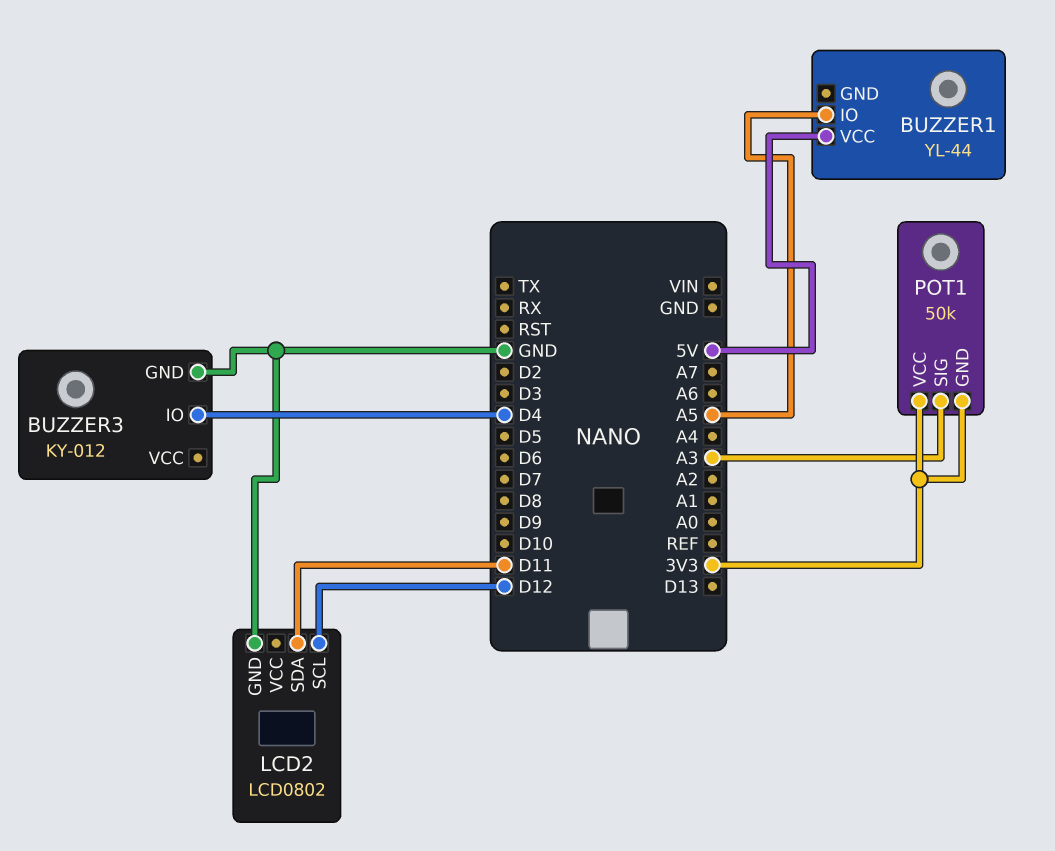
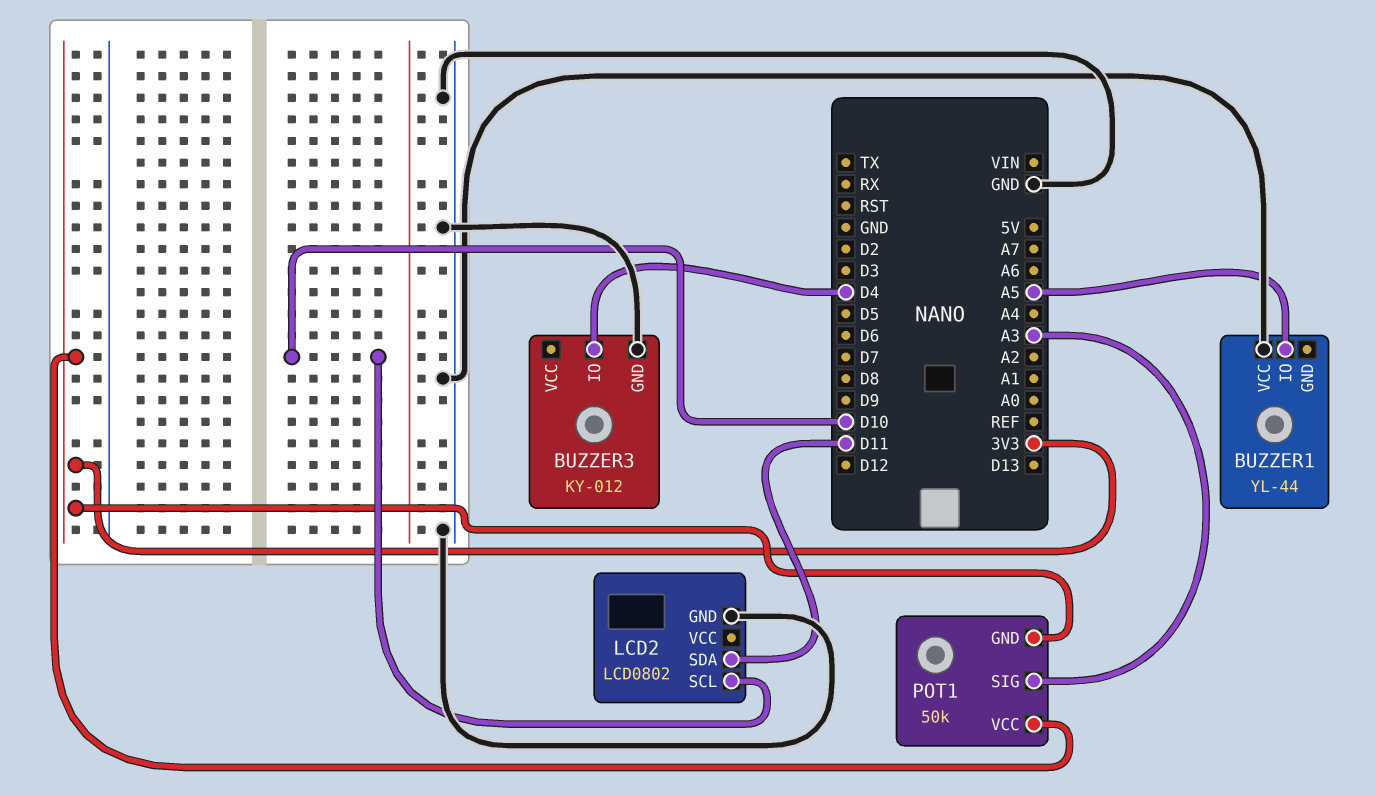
BUZZER1 pin VCC: 5V -> GND
LCD2 pin SCL: D12 -> D10

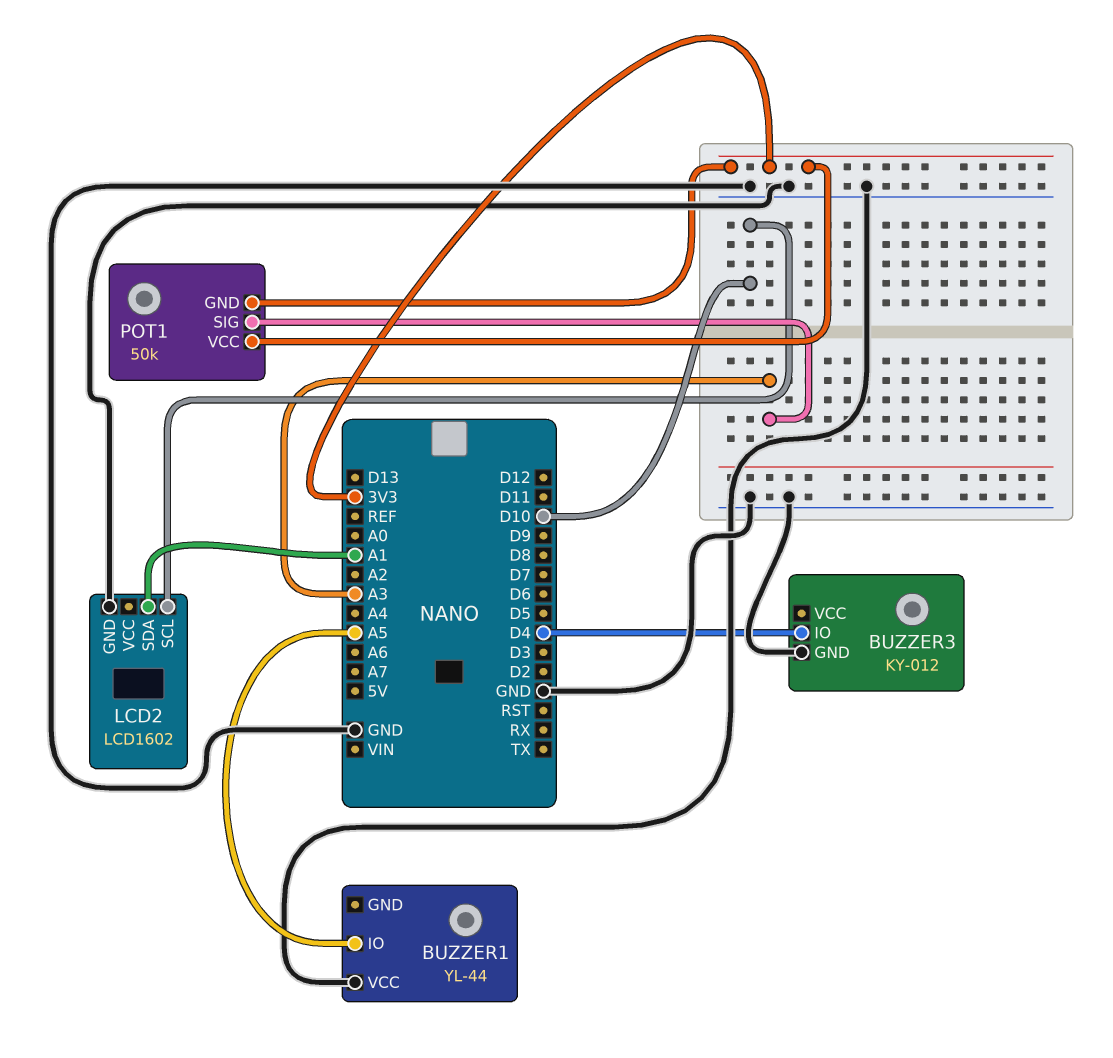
LCD2: LCD0802 -> LCD1602
LCD2 pin SDA: D11 -> A1

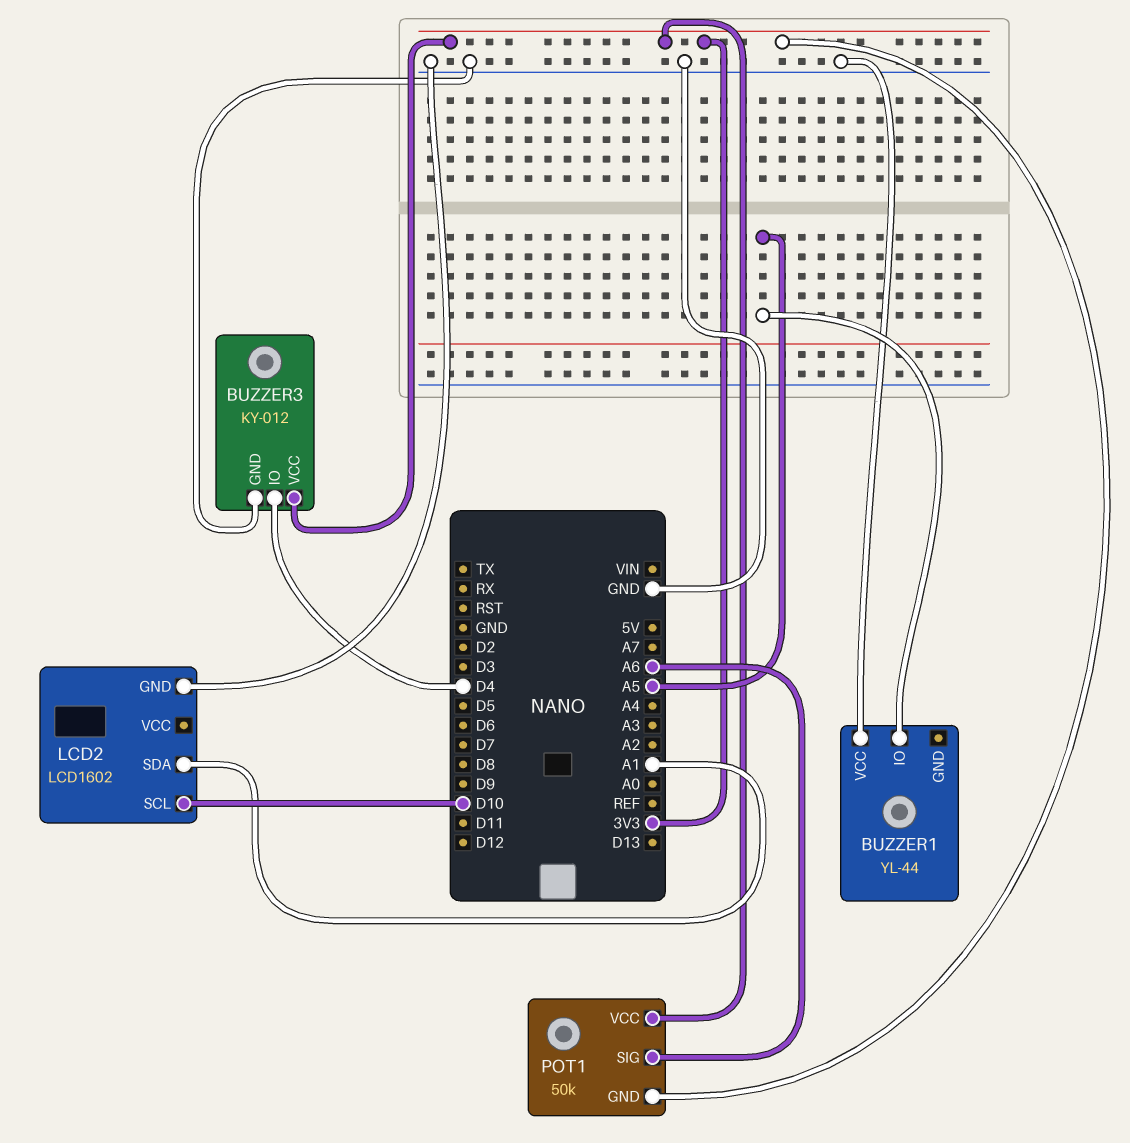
BUZZER3 pin VCC: none -> 3V3
POT1 pin SIG: A3 -> A6

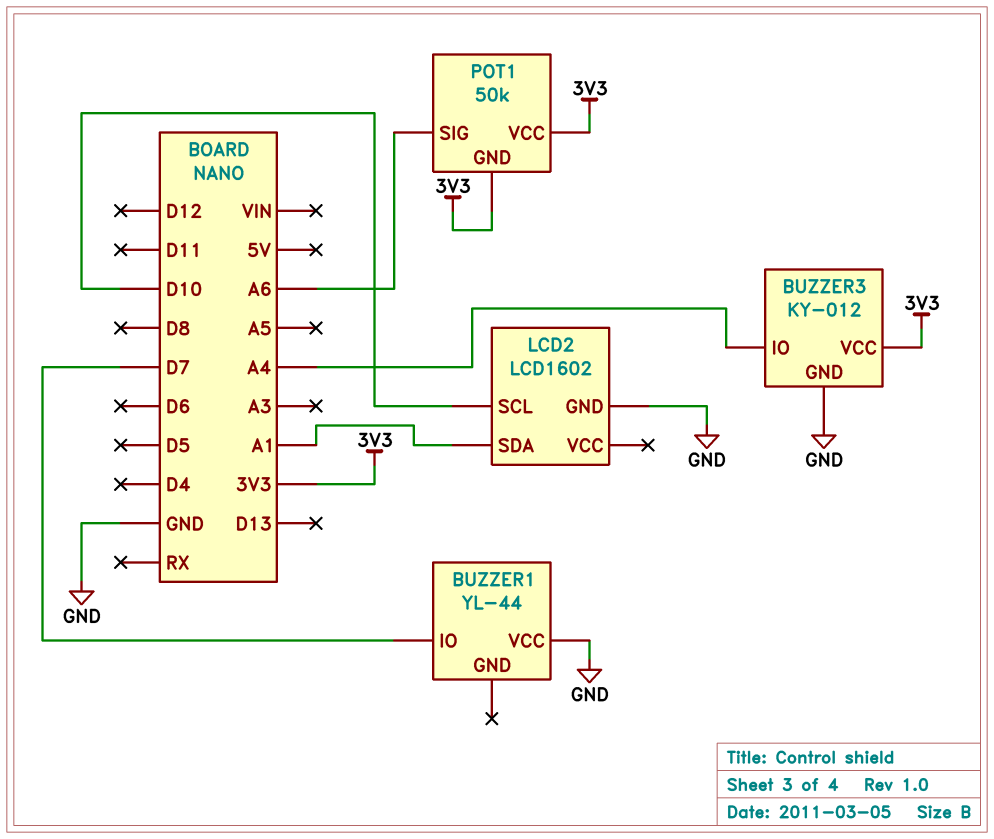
BUZZER1 pin IO: A5 -> D7
BUZZER3 pin IO: D4 -> A4

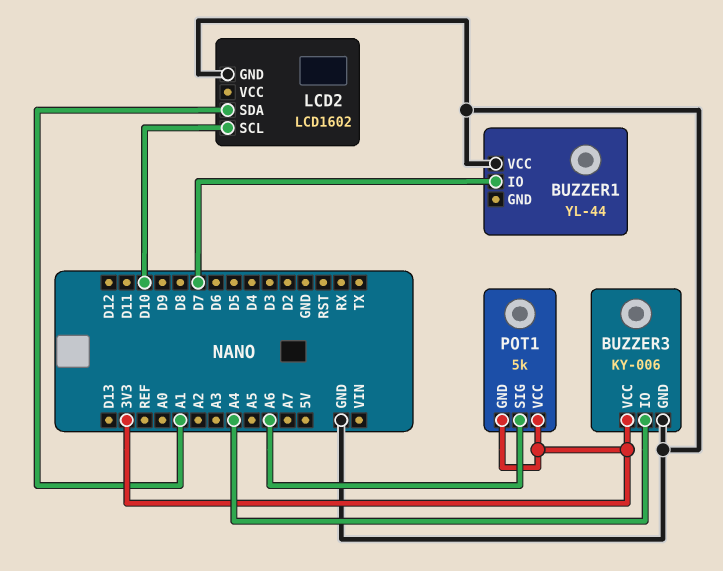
BUZZER3: KY-012 -> KY-006
POT1: 50k -> 5k

